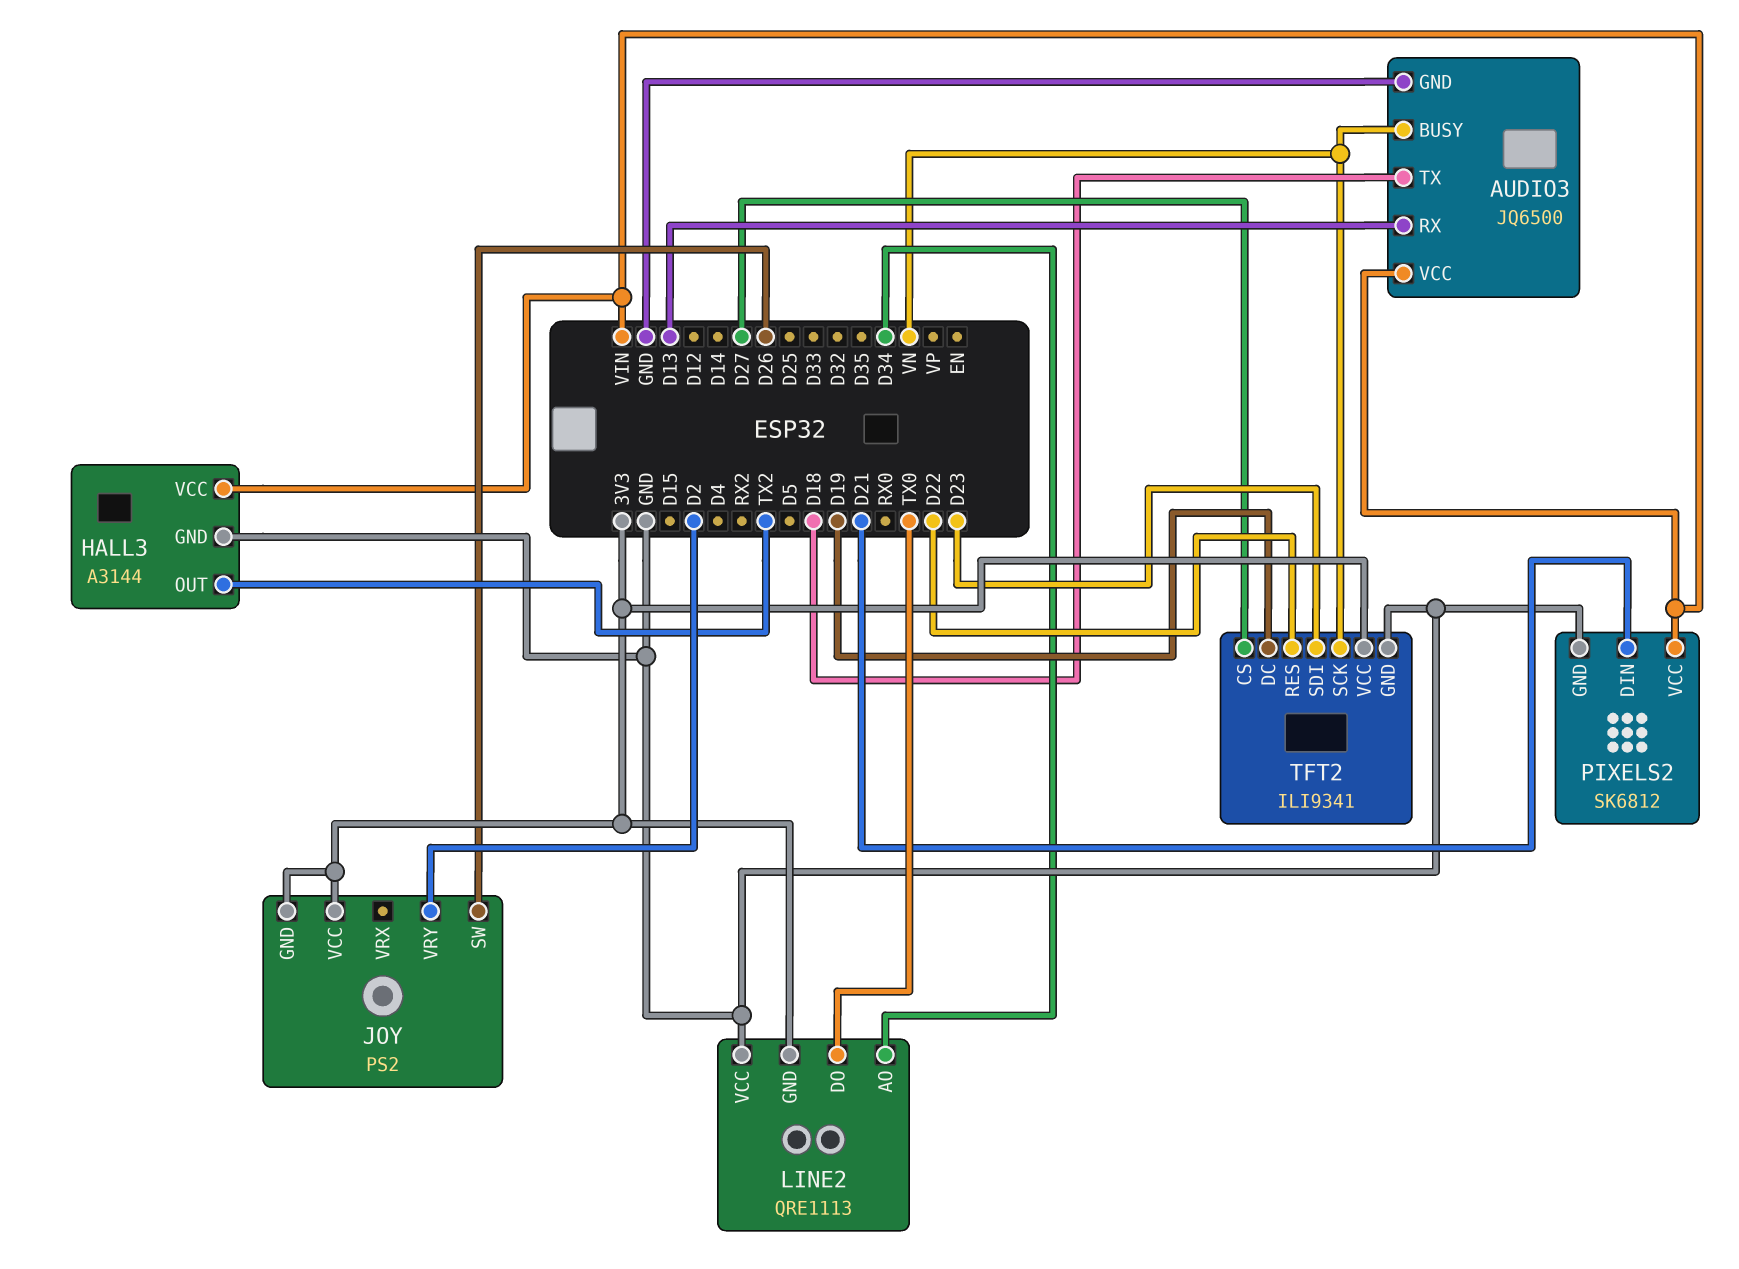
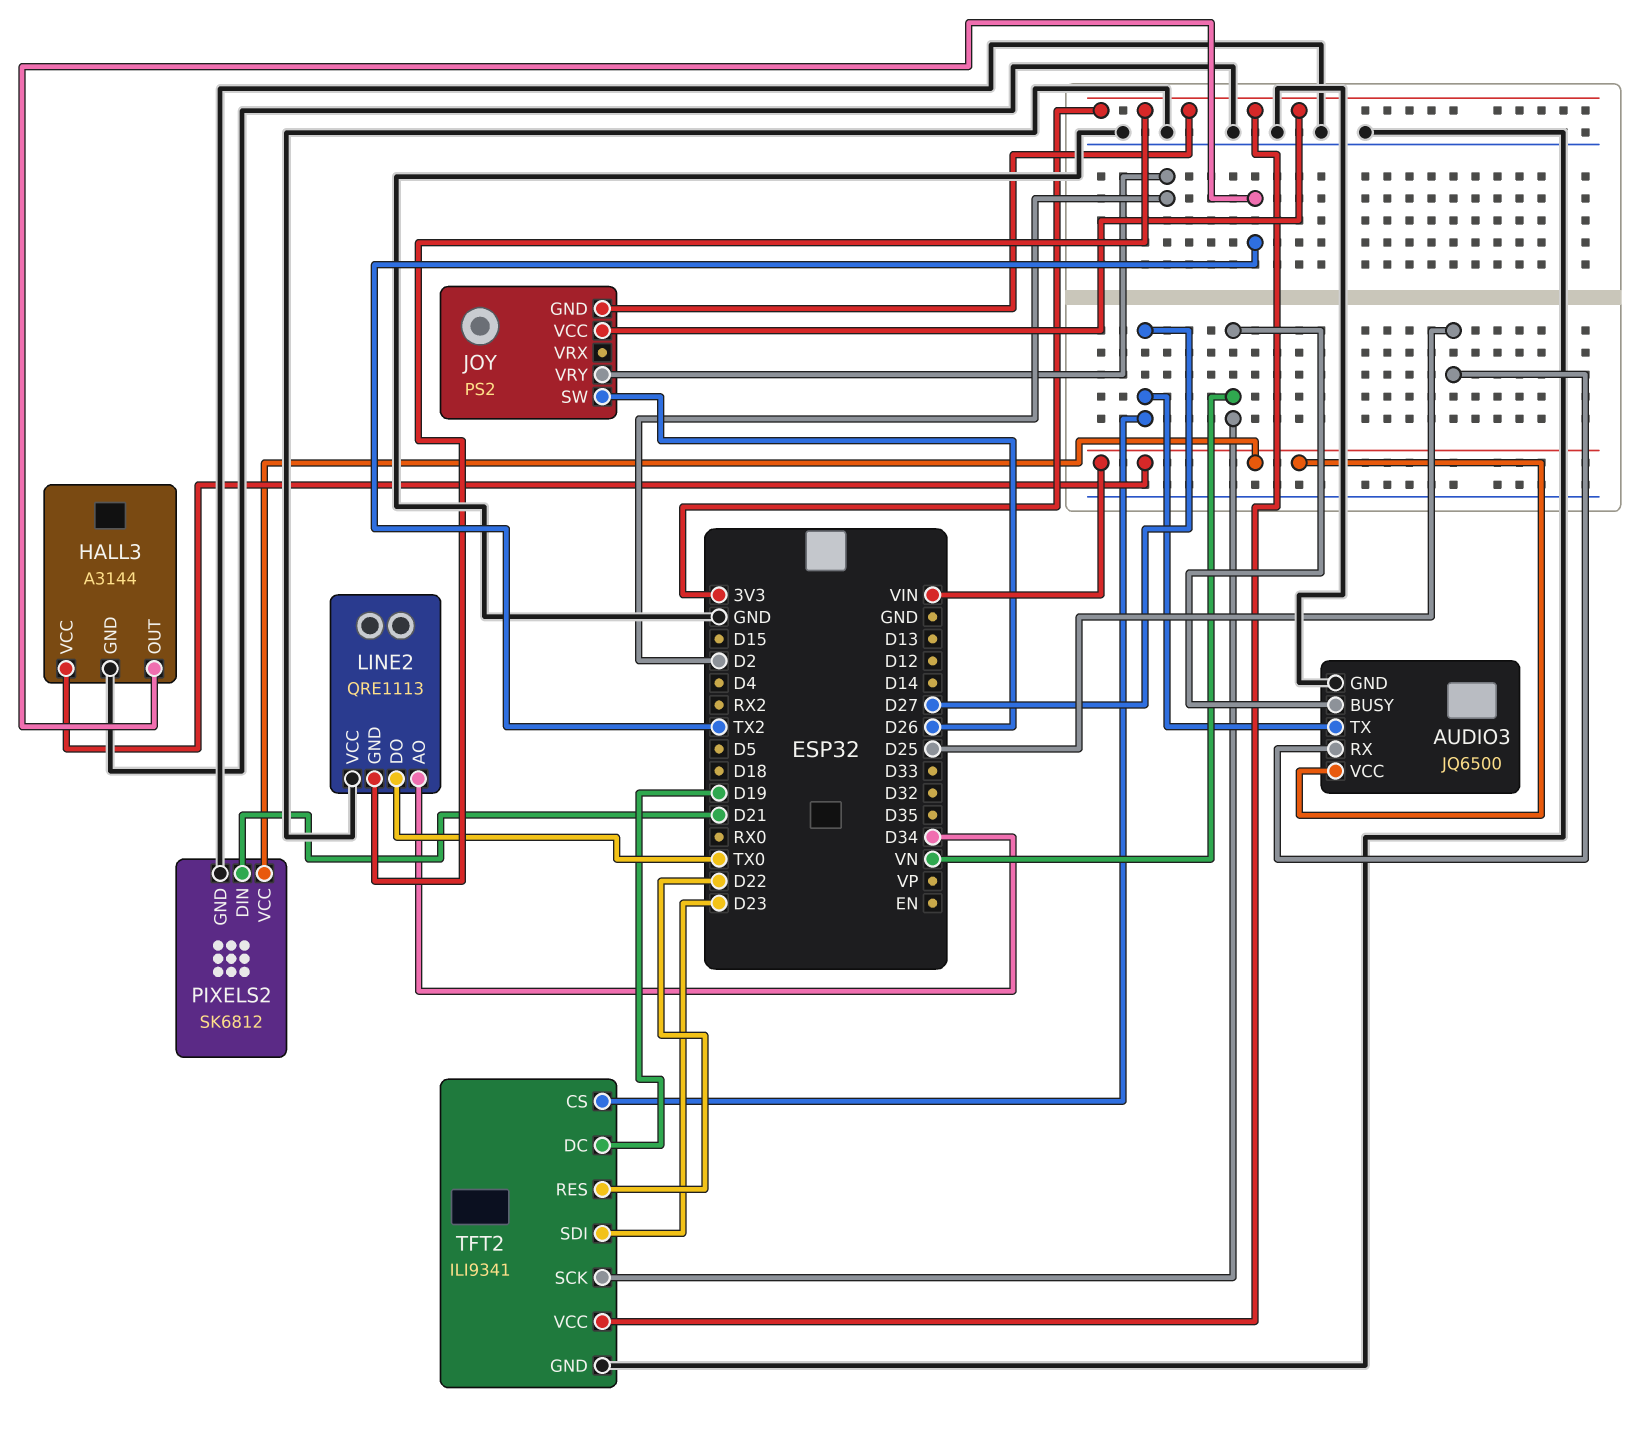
AUDIO3 pin RX: D13 -> D25
AUDIO3 pin TX: D18 -> D27

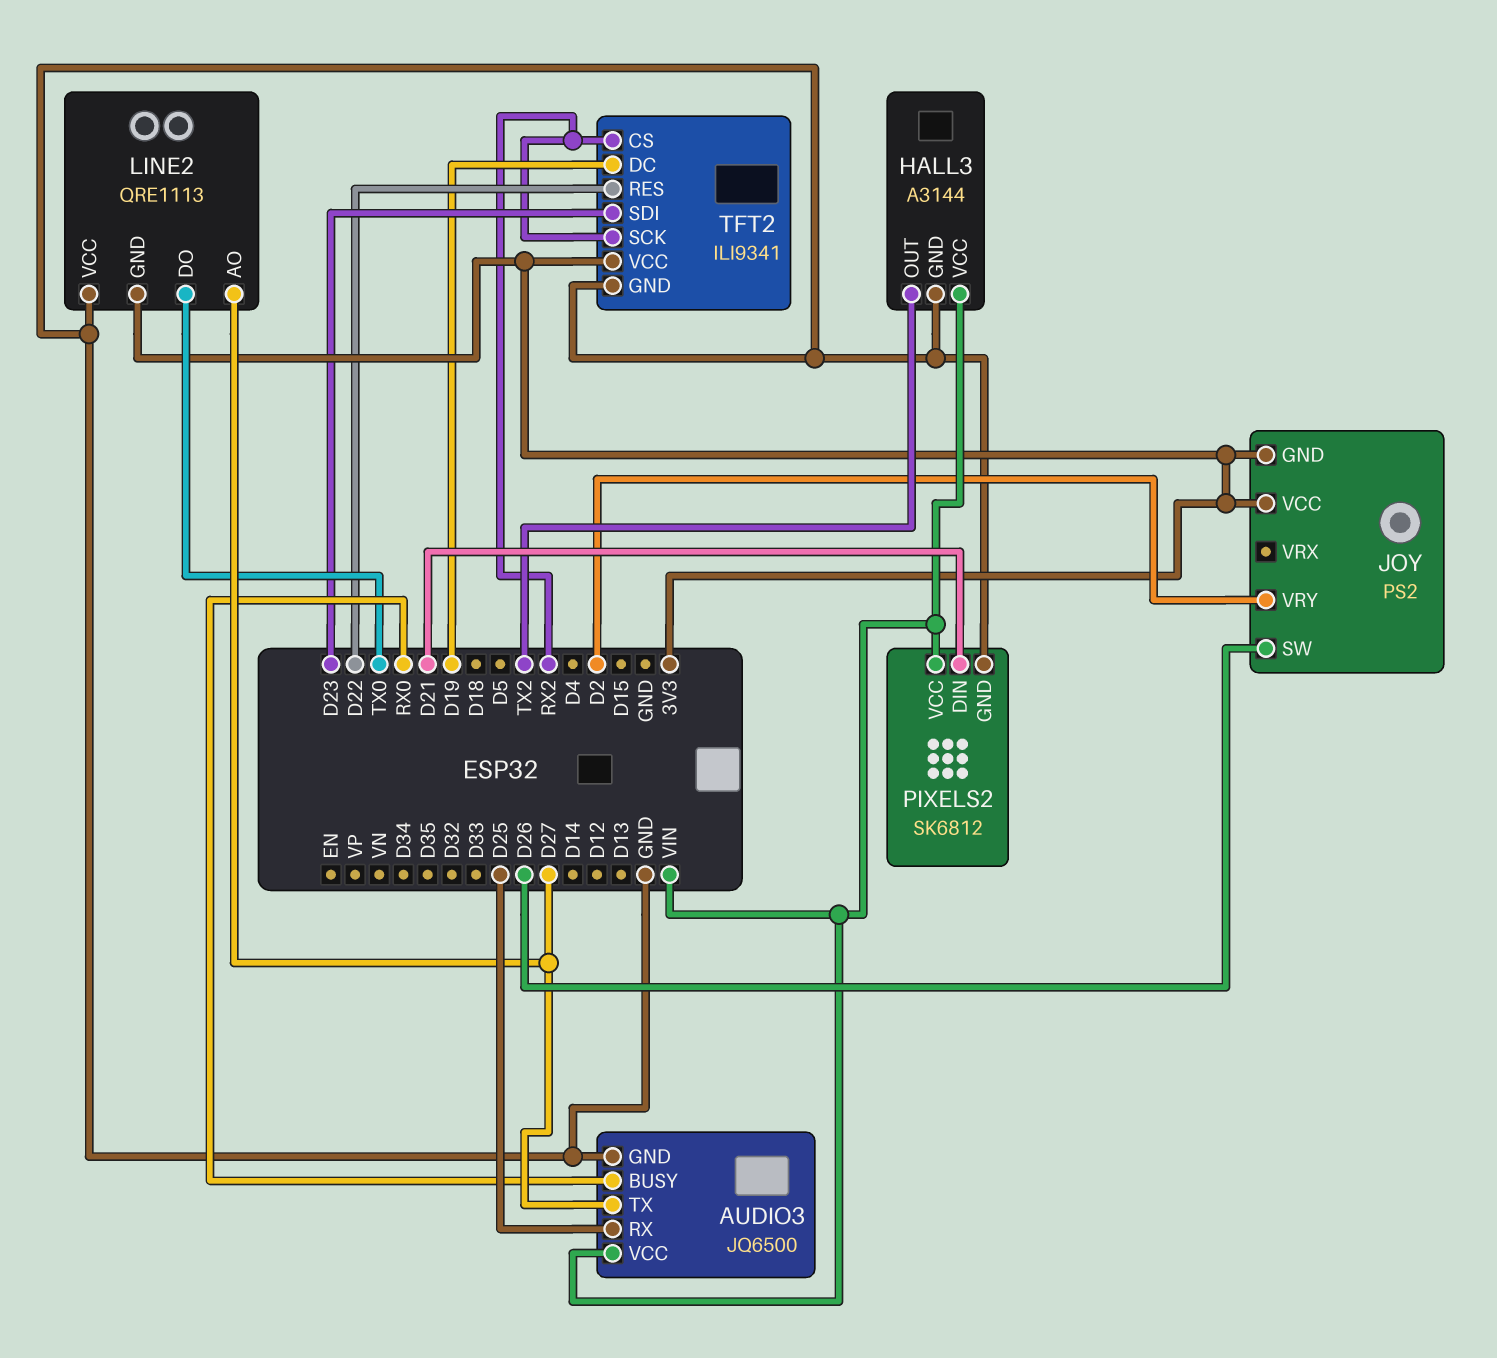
AUDIO3 pin BUSY: VN -> RX0
LINE2 pin AO: D34 -> D27
TFT2 pin CS: D27 -> RX2
TFT2 pin SCK: VN -> RX2

